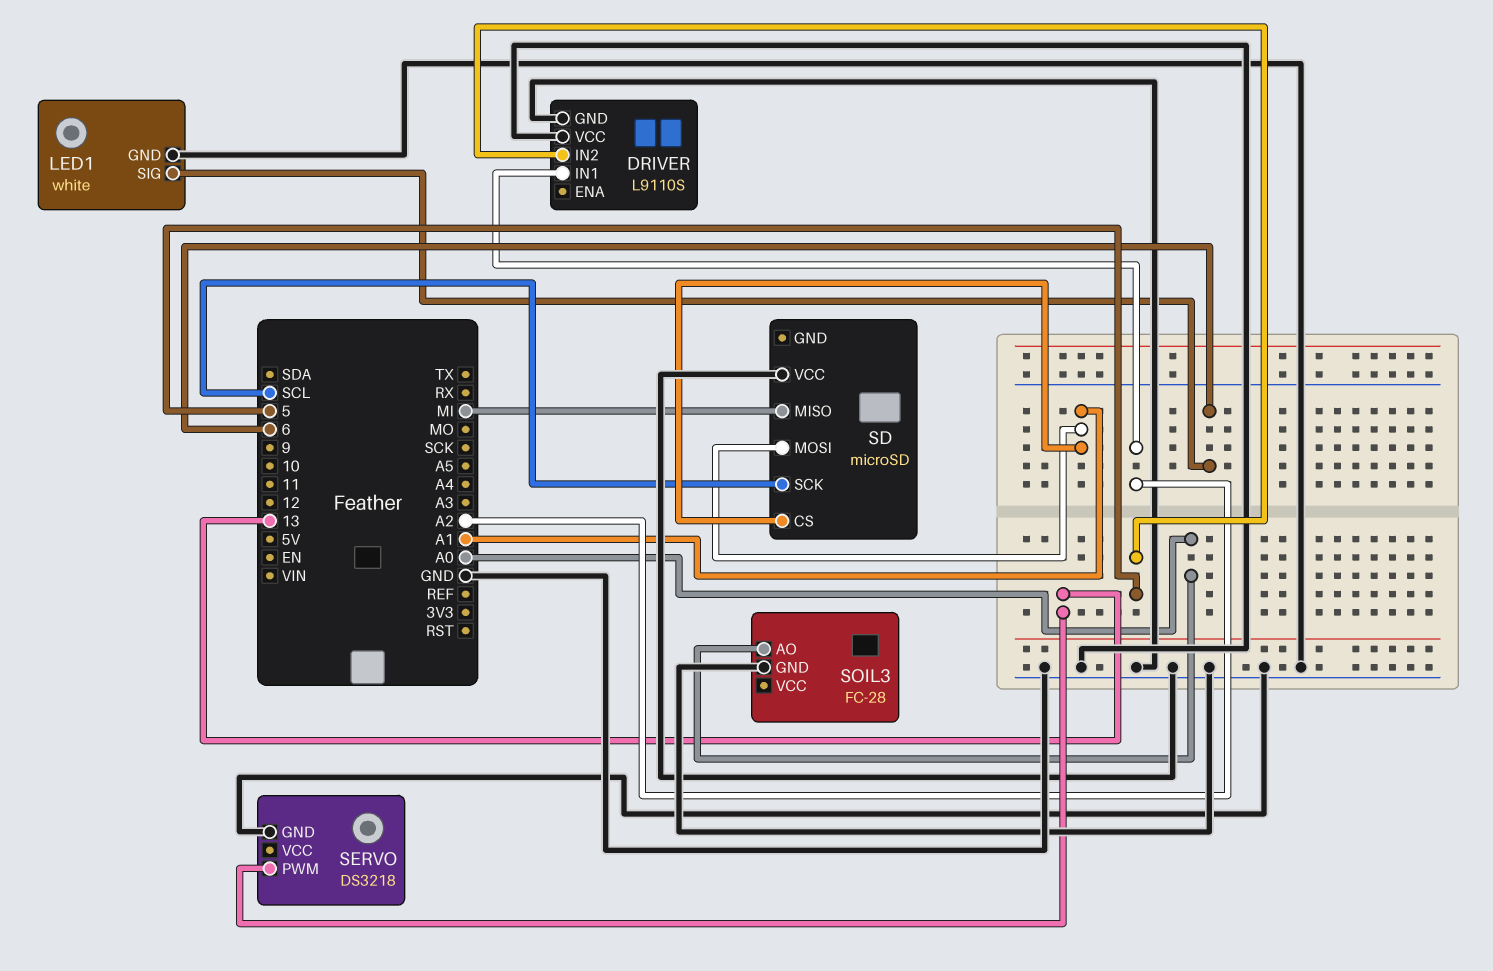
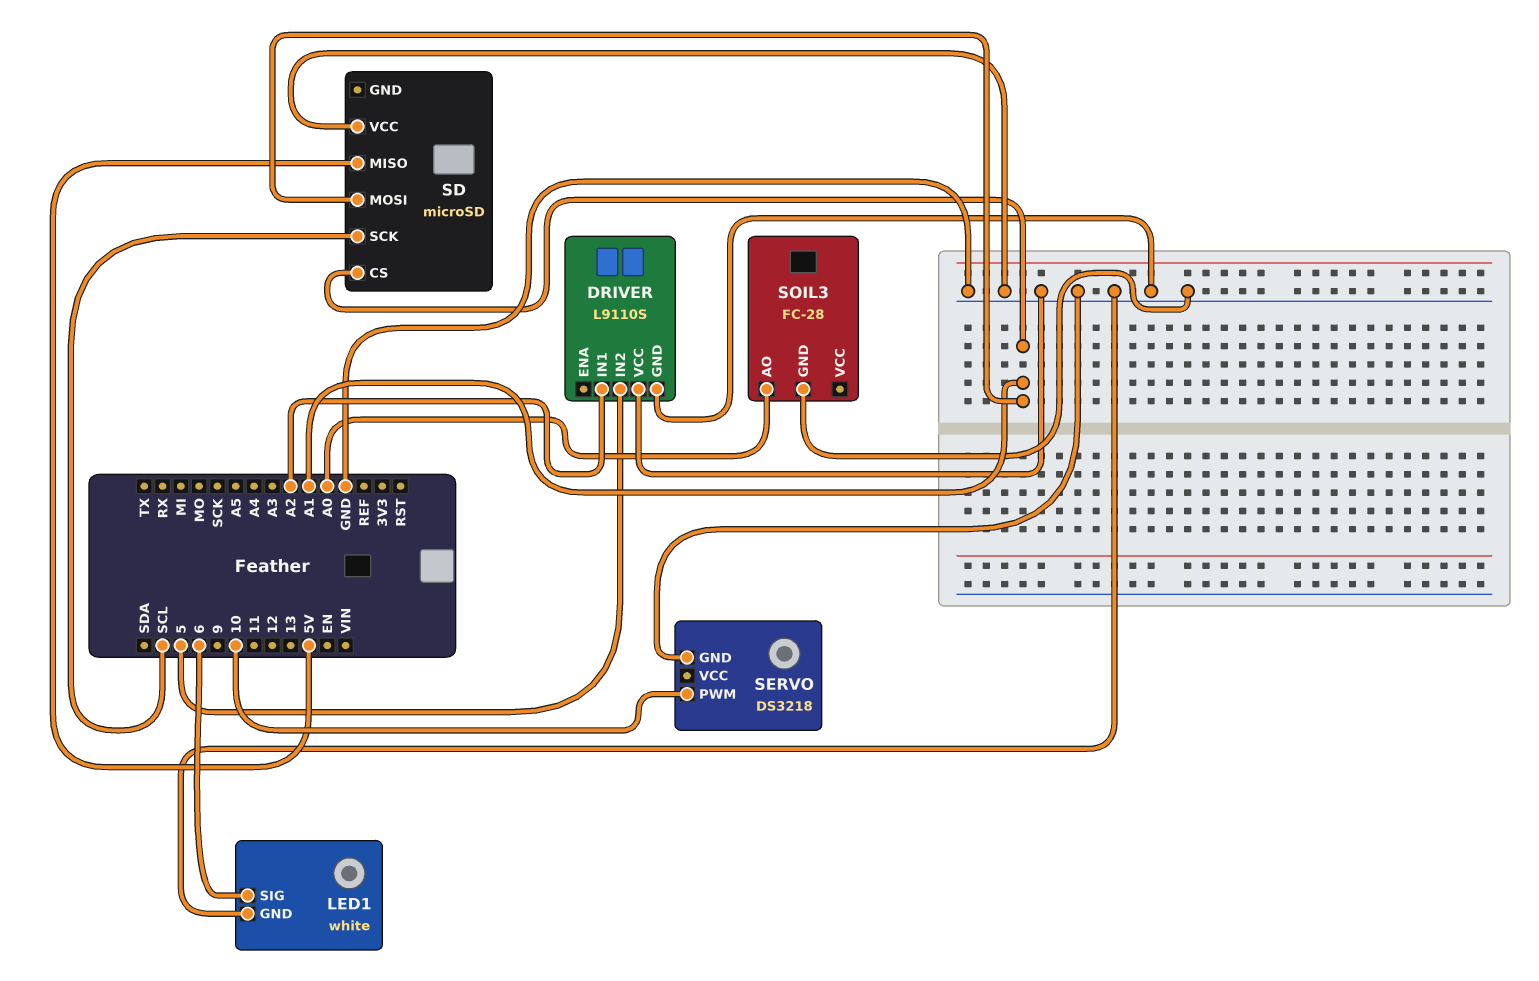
SD pin MISO: MI -> 5V
SERVO pin PWM: 13 -> 10

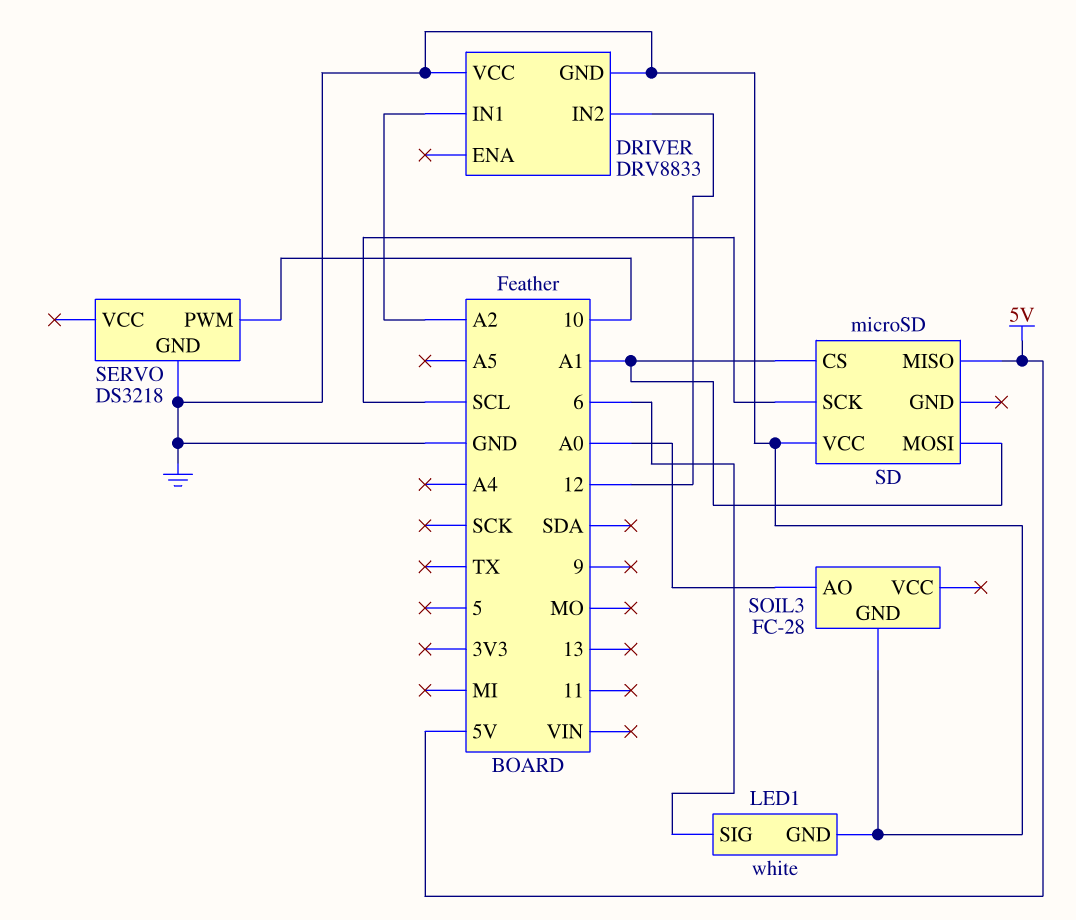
DRIVER: L9110S -> DRV8833
DRIVER pin IN2: 5 -> 12

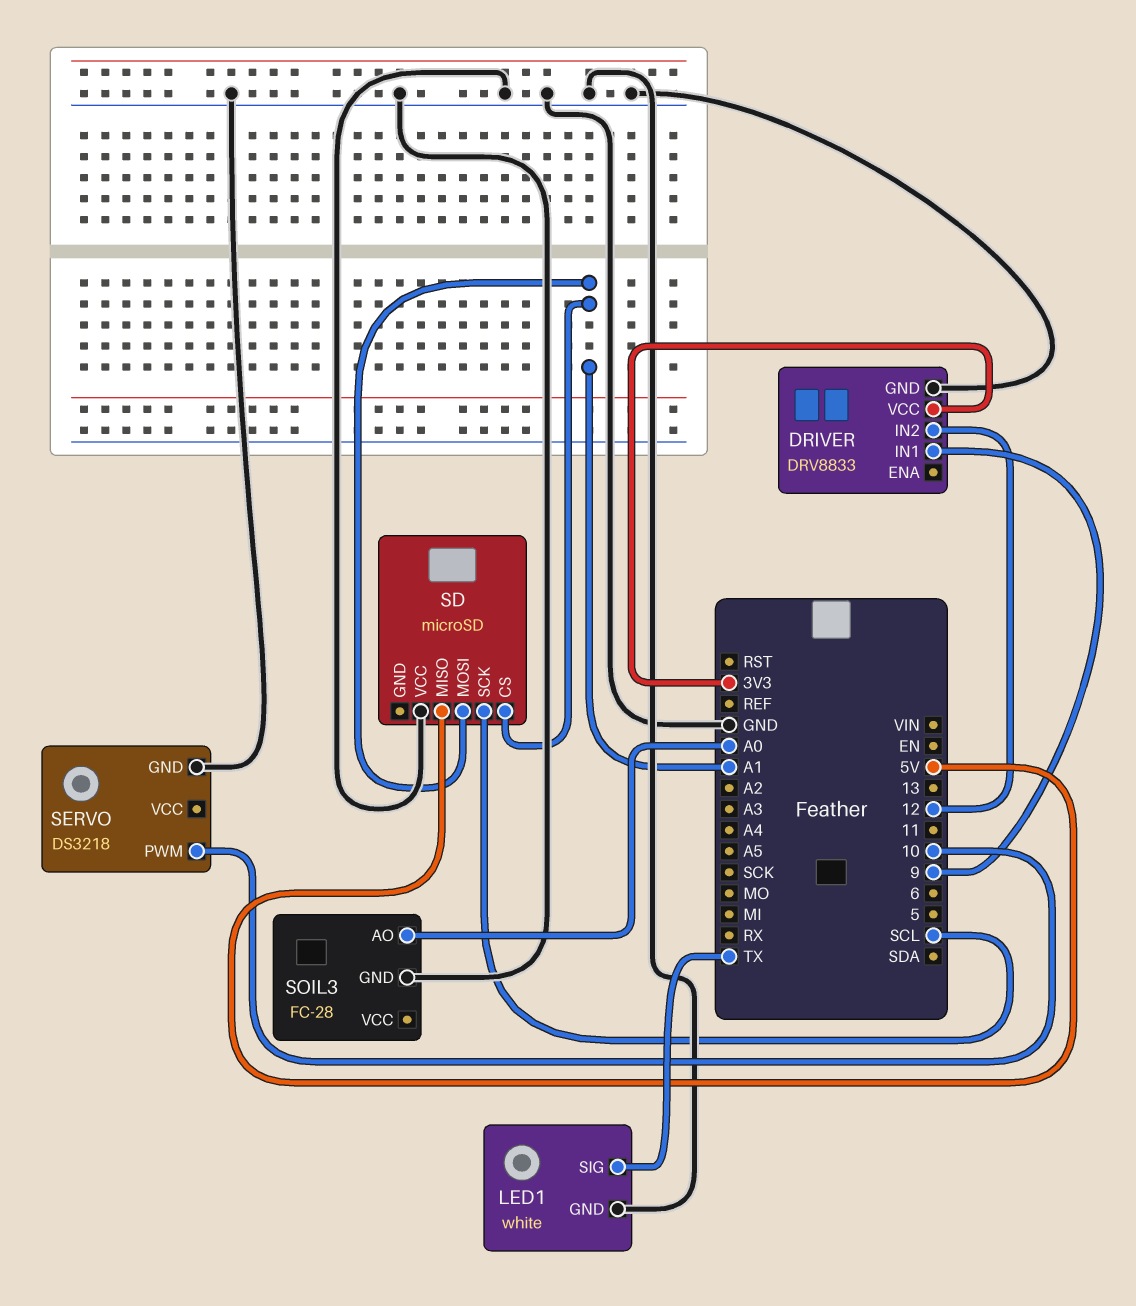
DRIVER pin IN1: A2 -> 9
DRIVER pin VCC: GND -> 3V3
LED1 pin SIG: 6 -> TX

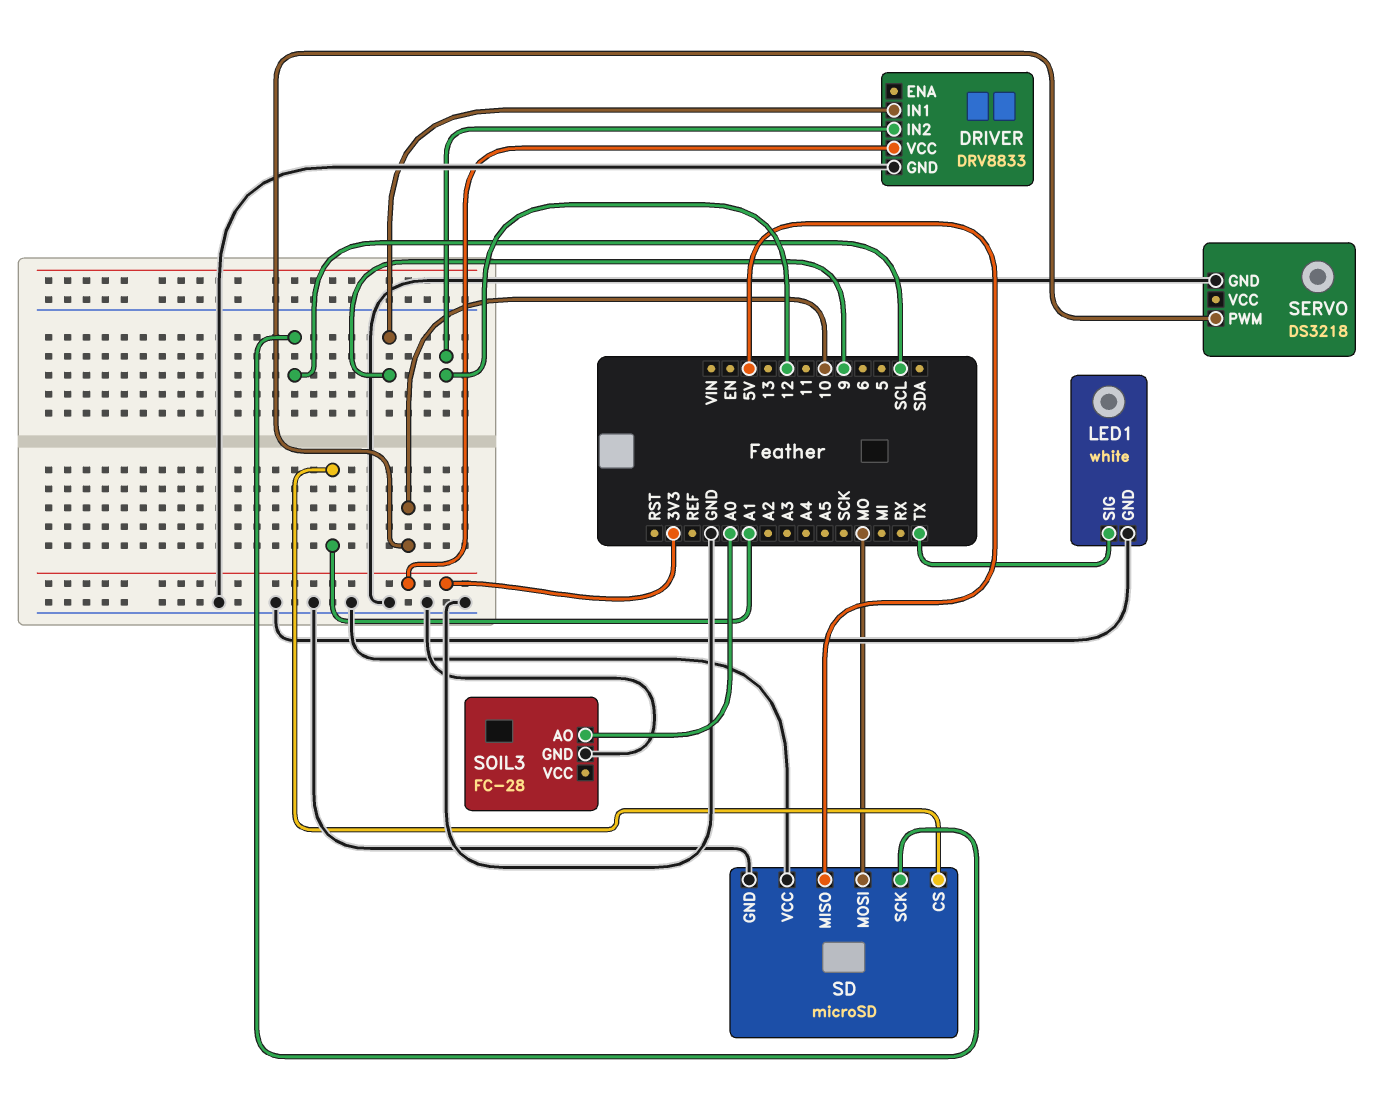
SD pin GND: none -> GND
SD pin MOSI: A1 -> MO

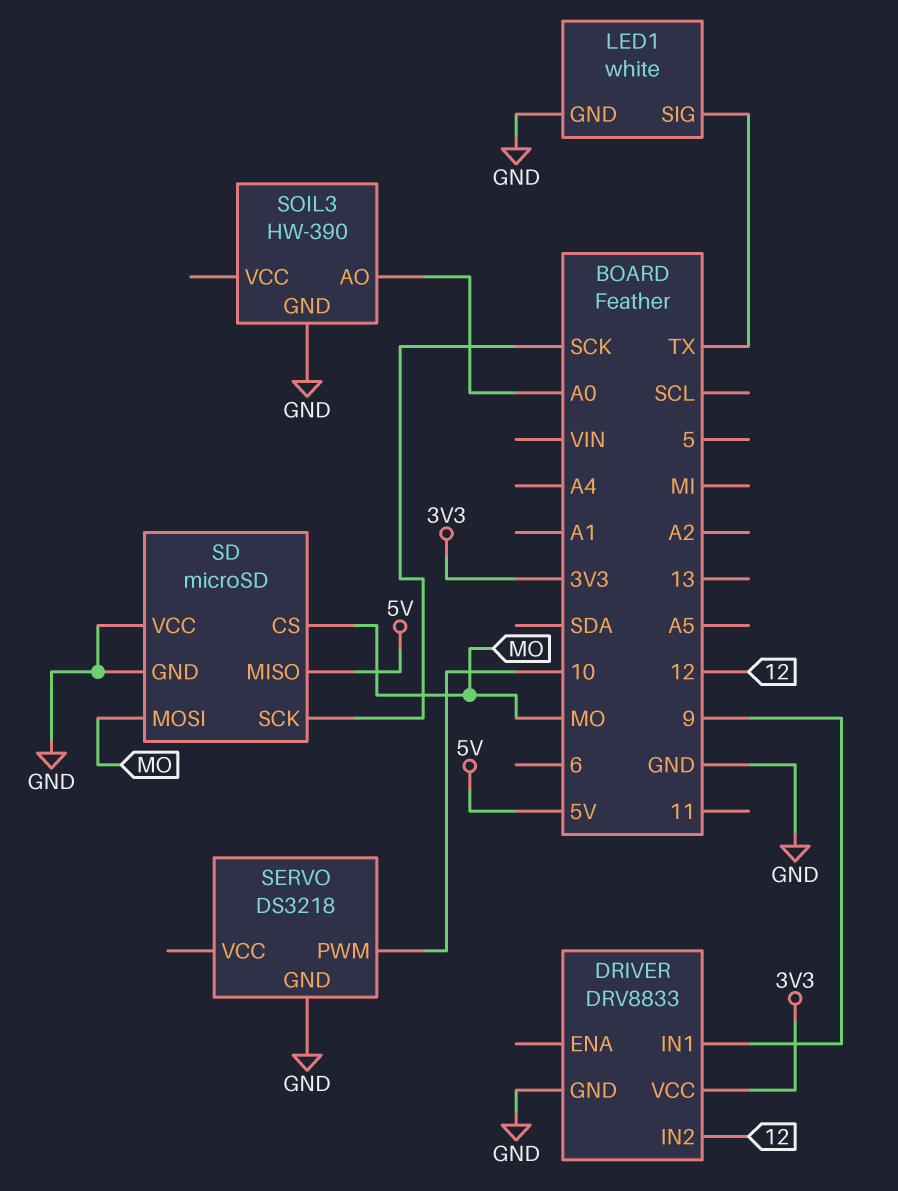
SD pin CS: A1 -> MO
SD pin SCK: SCL -> SCK
SOIL3: FC-28 -> HW-390

